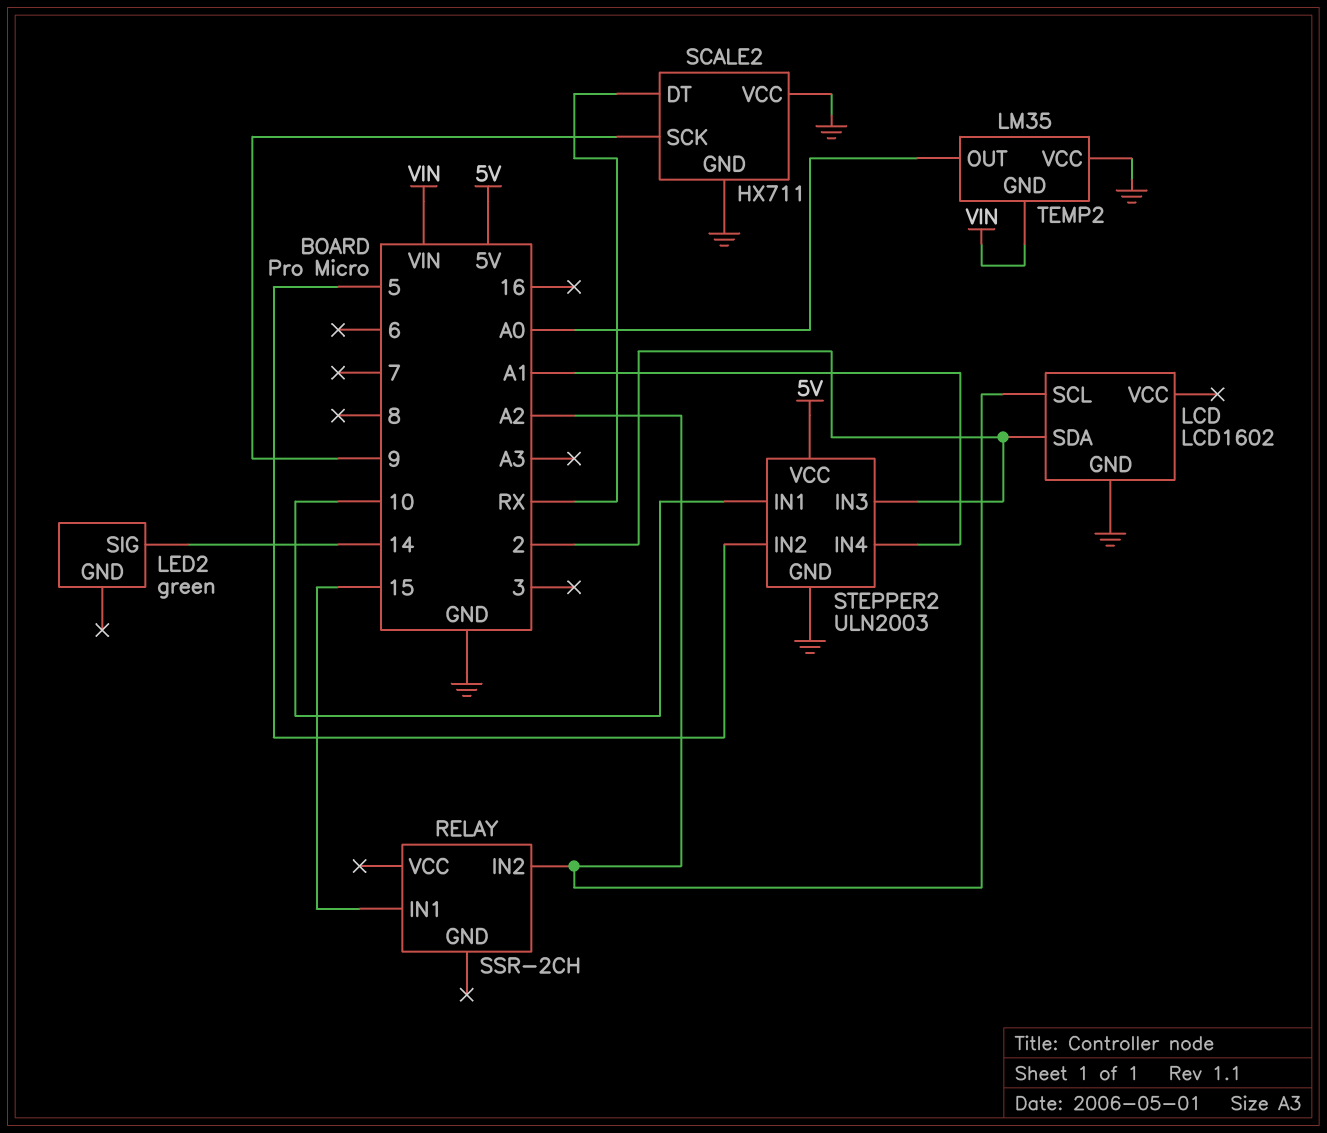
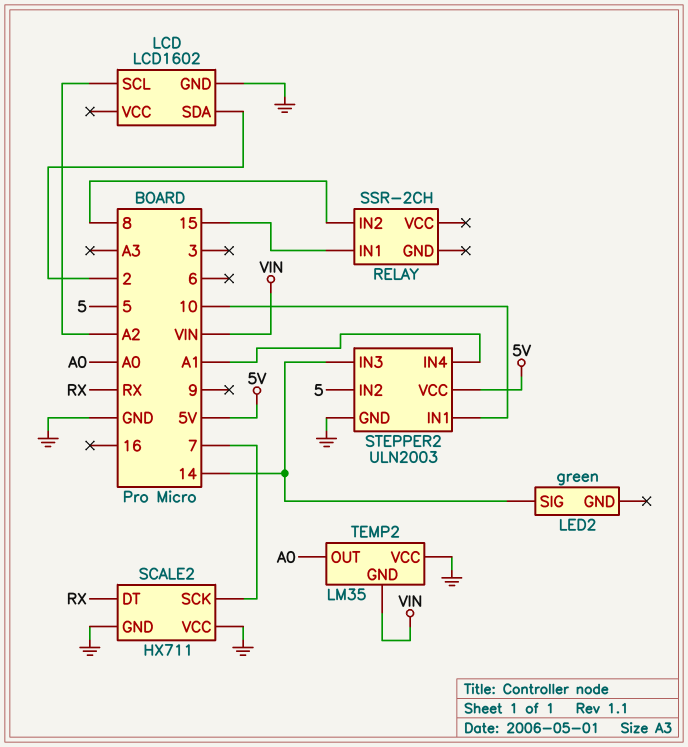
RELAY pin IN2: A2 -> 8
SCALE2 pin SCK: 9 -> 7
STEPPER2 pin IN3: 2 -> 14

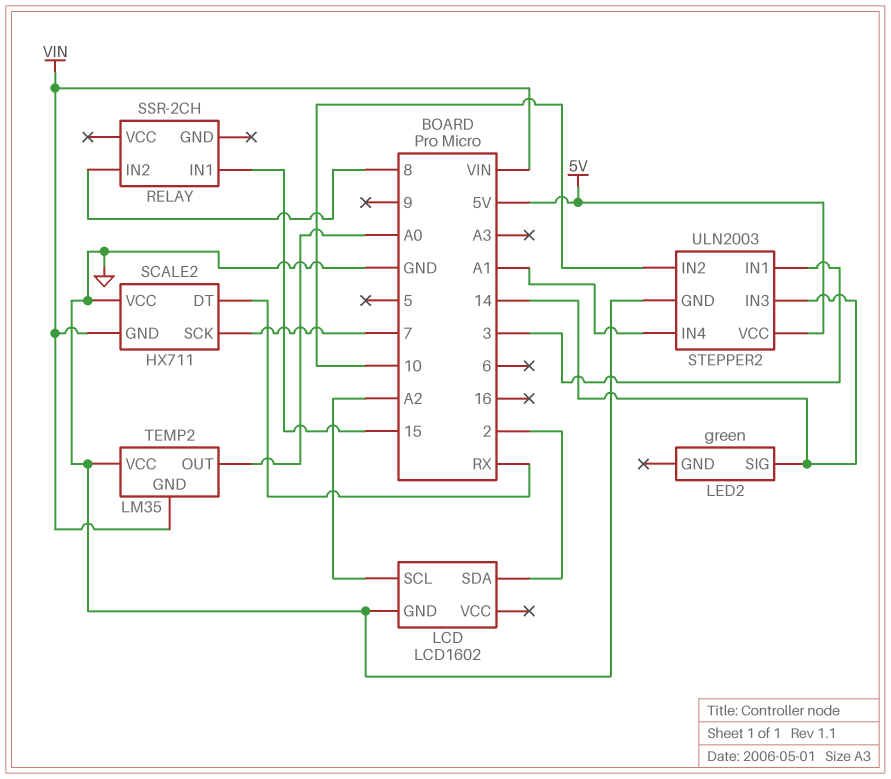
SCALE2 pin GND: GND -> VIN
STEPPER2 pin IN1: 10 -> 3
STEPPER2 pin IN2: 5 -> 10

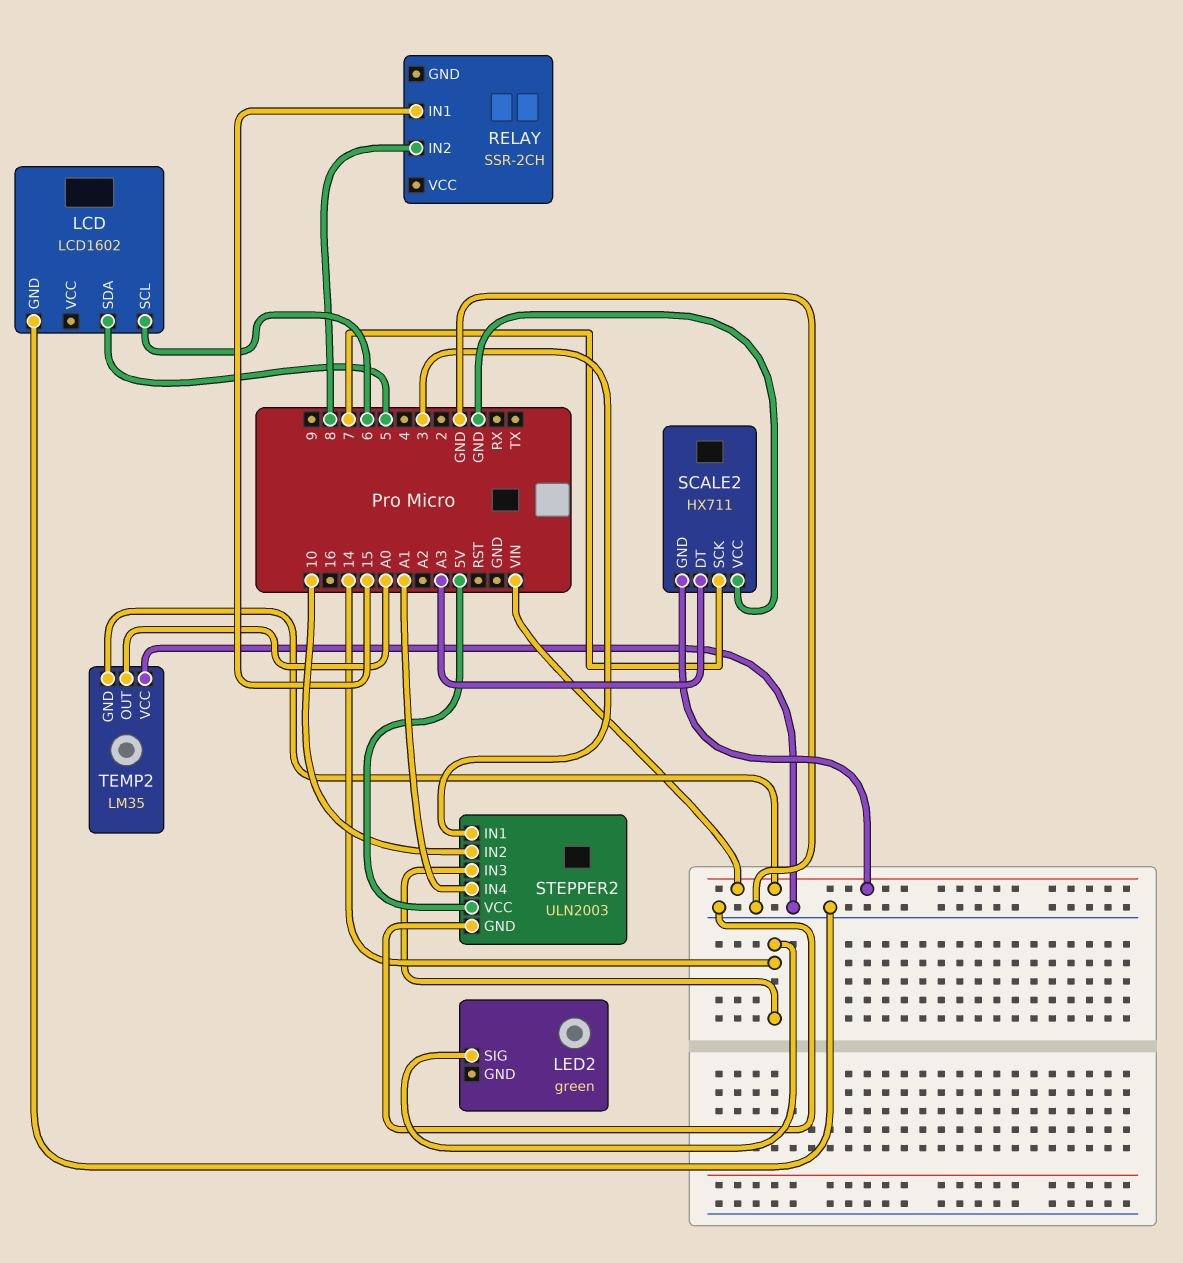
LCD pin SCL: A2 -> 6
LCD pin SDA: 2 -> 5
SCALE2 pin DT: RX -> A3

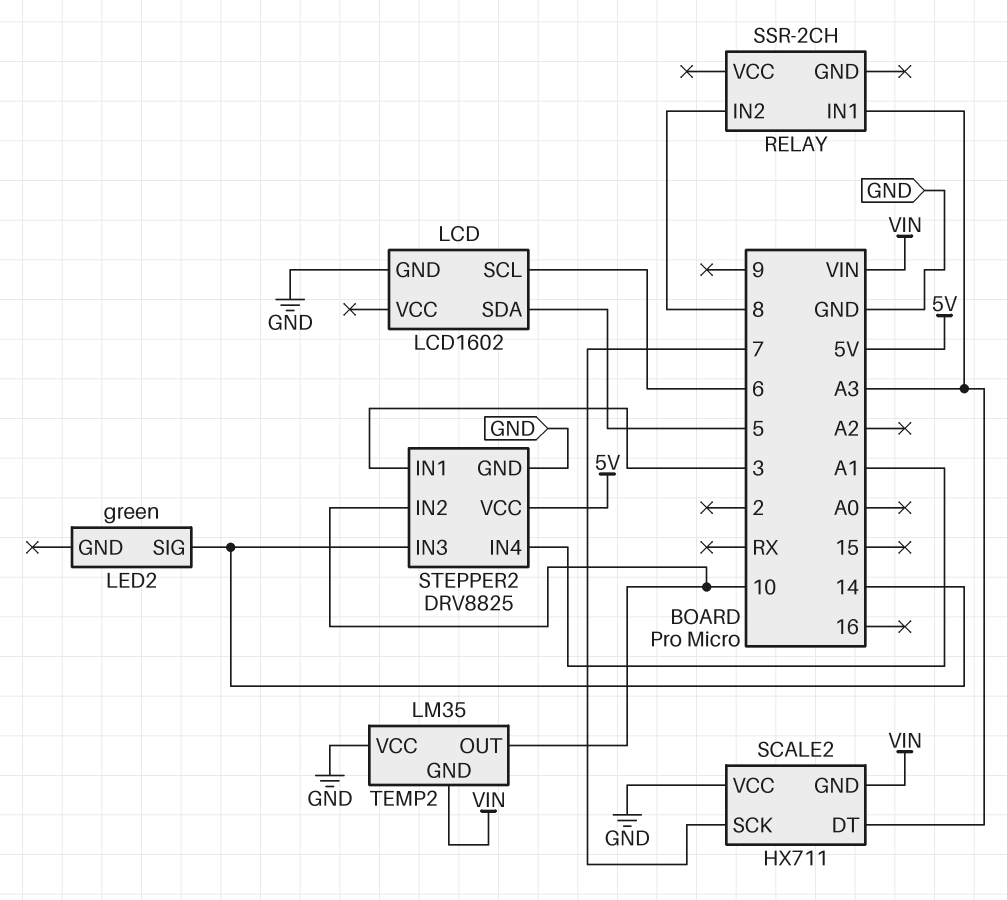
RELAY pin IN1: 15 -> A3
STEPPER2: ULN2003 -> DRV8825
TEMP2 pin OUT: A0 -> 10

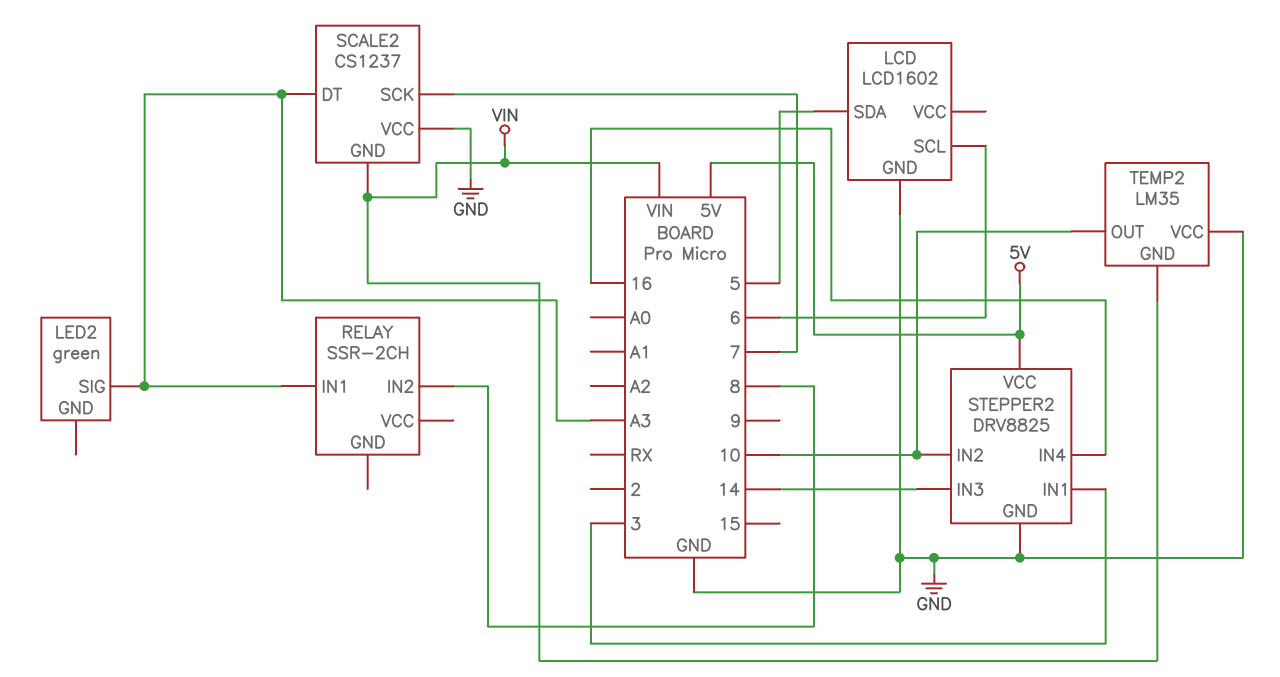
LED2 pin SIG: 14 -> A3
SCALE2: HX711 -> CS1237
STEPPER2 pin IN4: A1 -> 16

